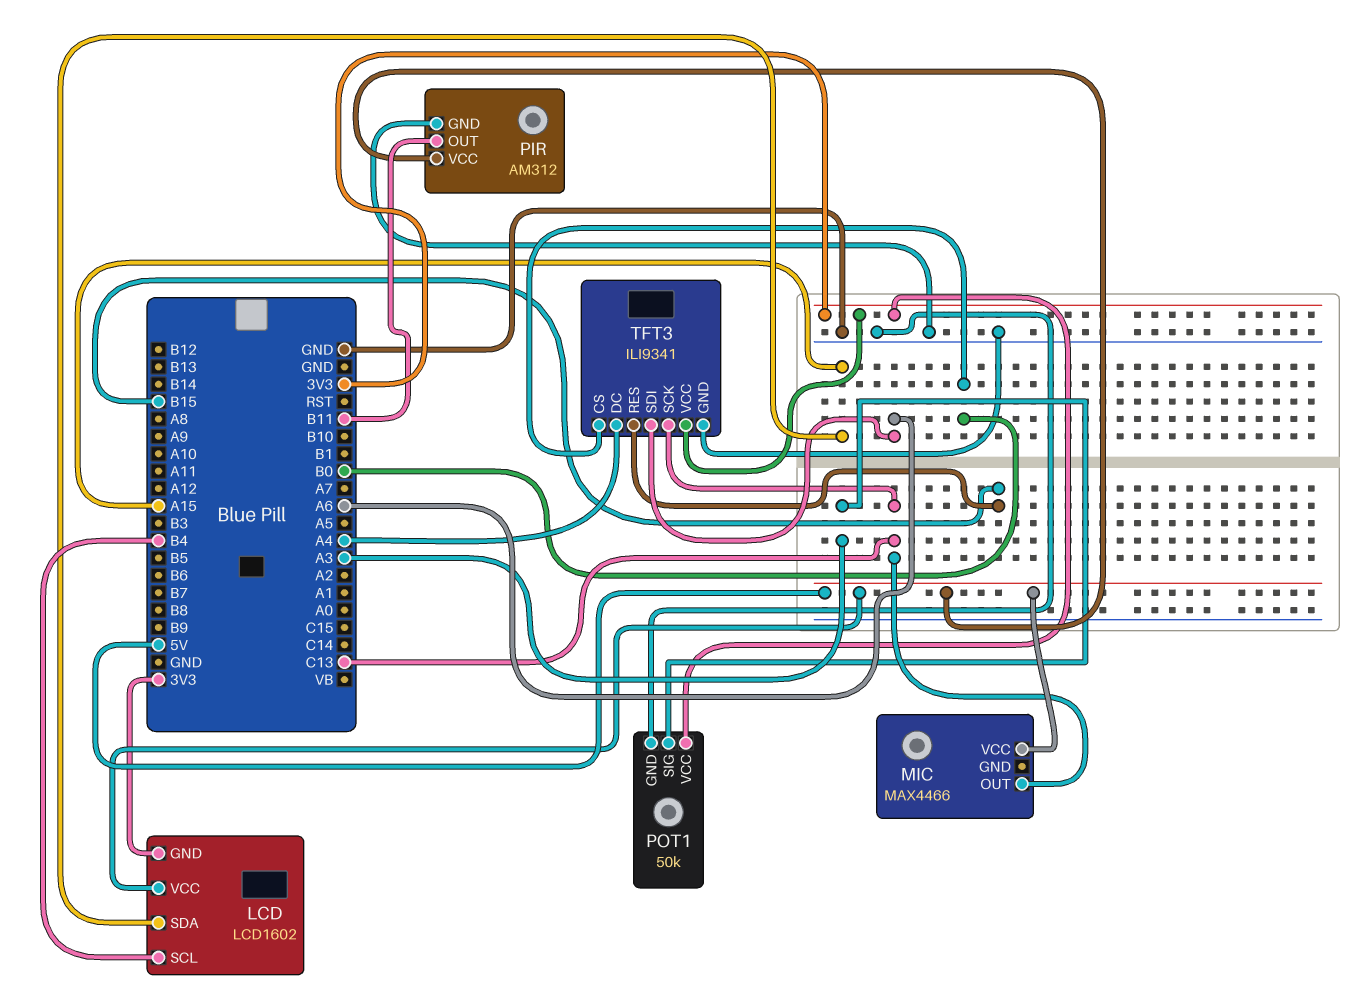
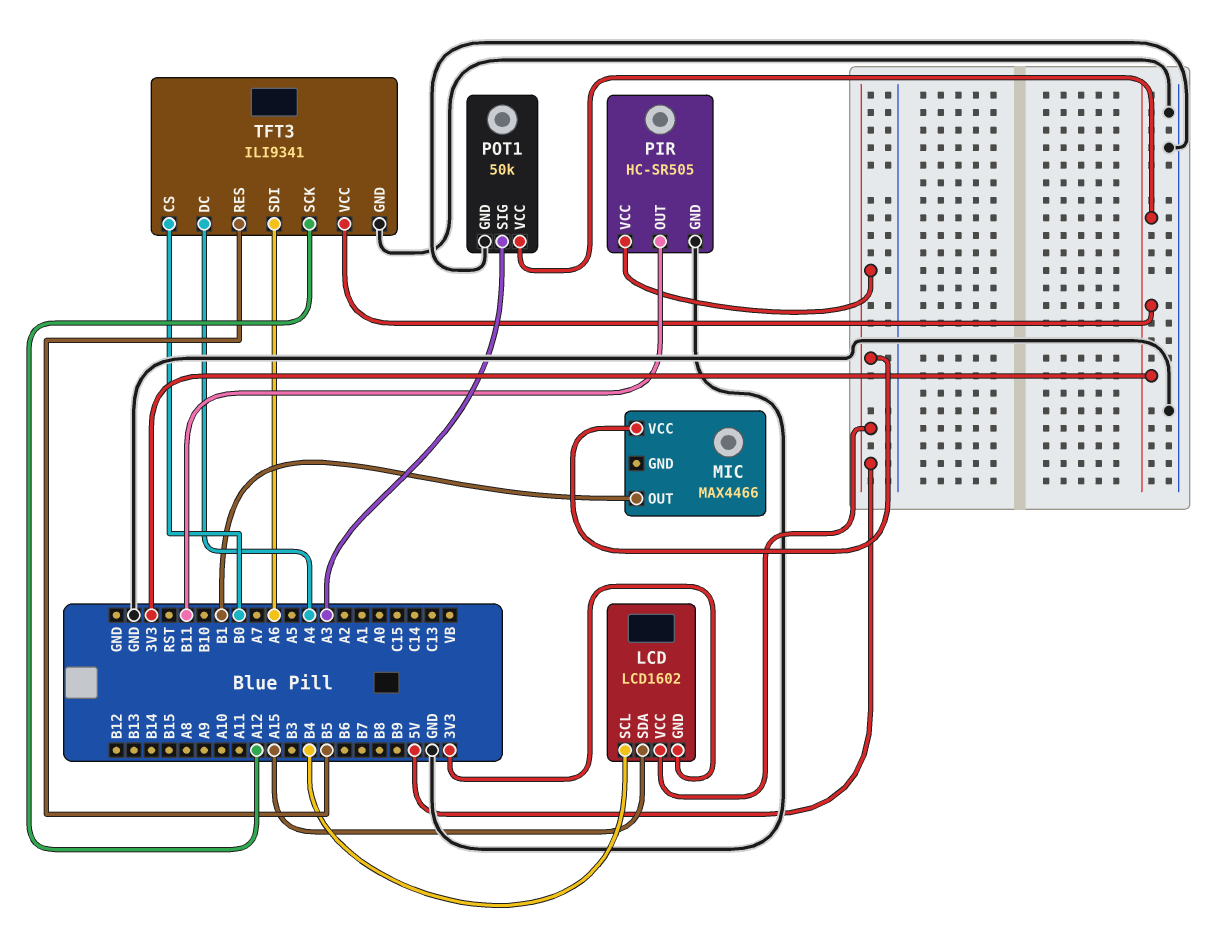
MIC pin OUT: C13 -> B1
PIR: AM312 -> HC-SR505
TFT3 pin RES: B15 -> B5
TFT3 pin SCK: C13 -> A12

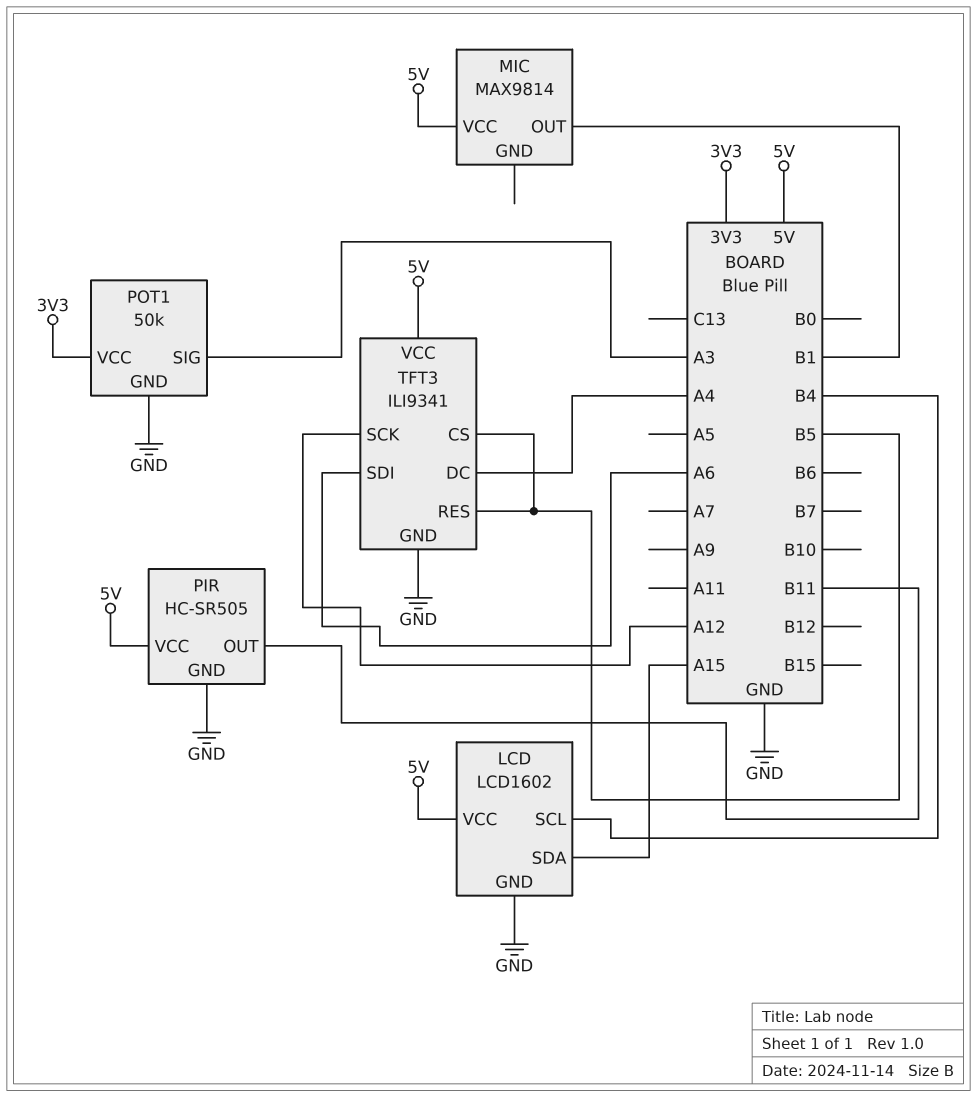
LCD pin GND: 3V3 -> GND
MIC: MAX4466 -> MAX9814
TFT3 pin CS: B0 -> B5
TFT3 pin VCC: 3V3 -> 5V

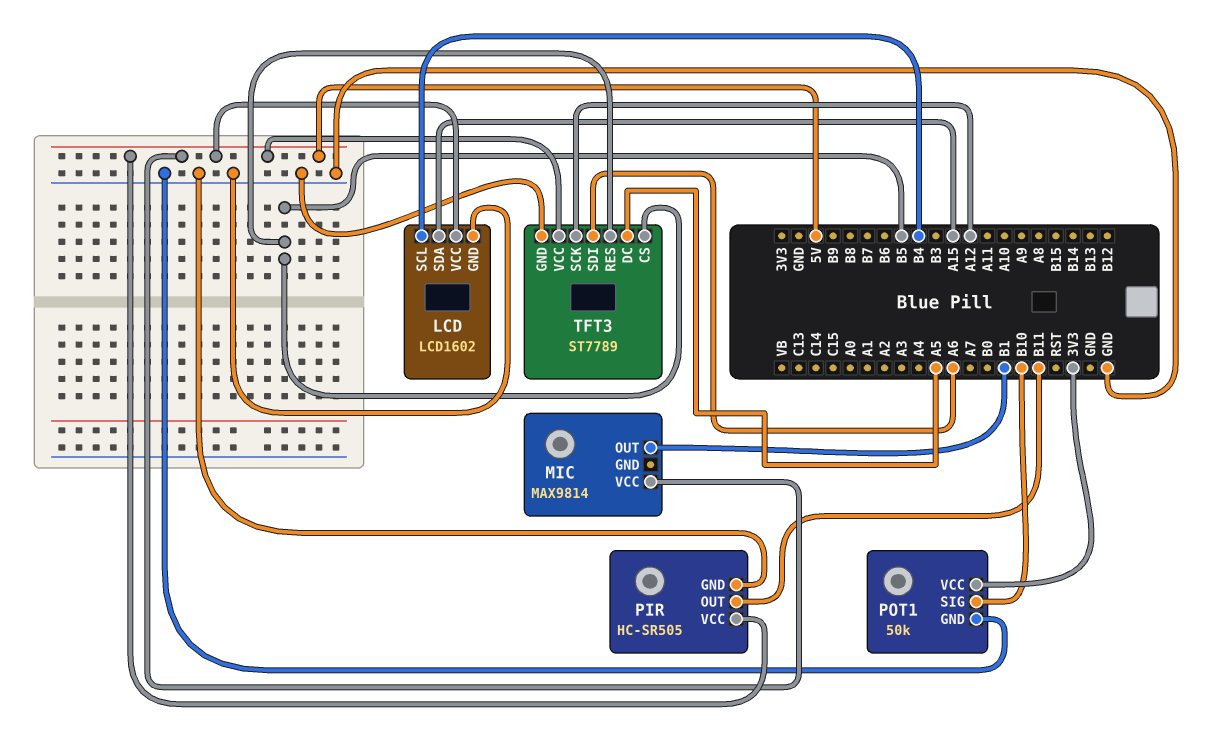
POT1 pin SIG: A3 -> B10
TFT3: ILI9341 -> ST7789
TFT3 pin DC: A4 -> A5

